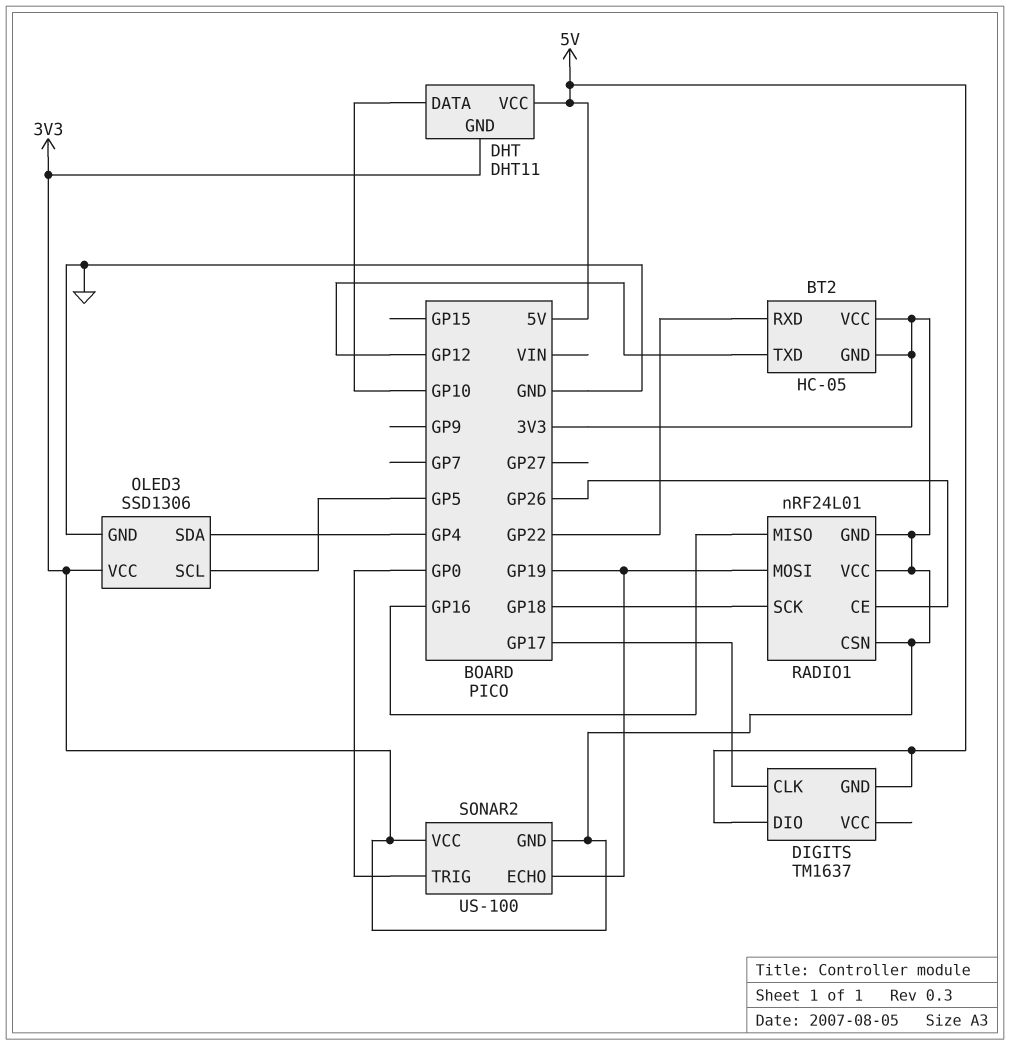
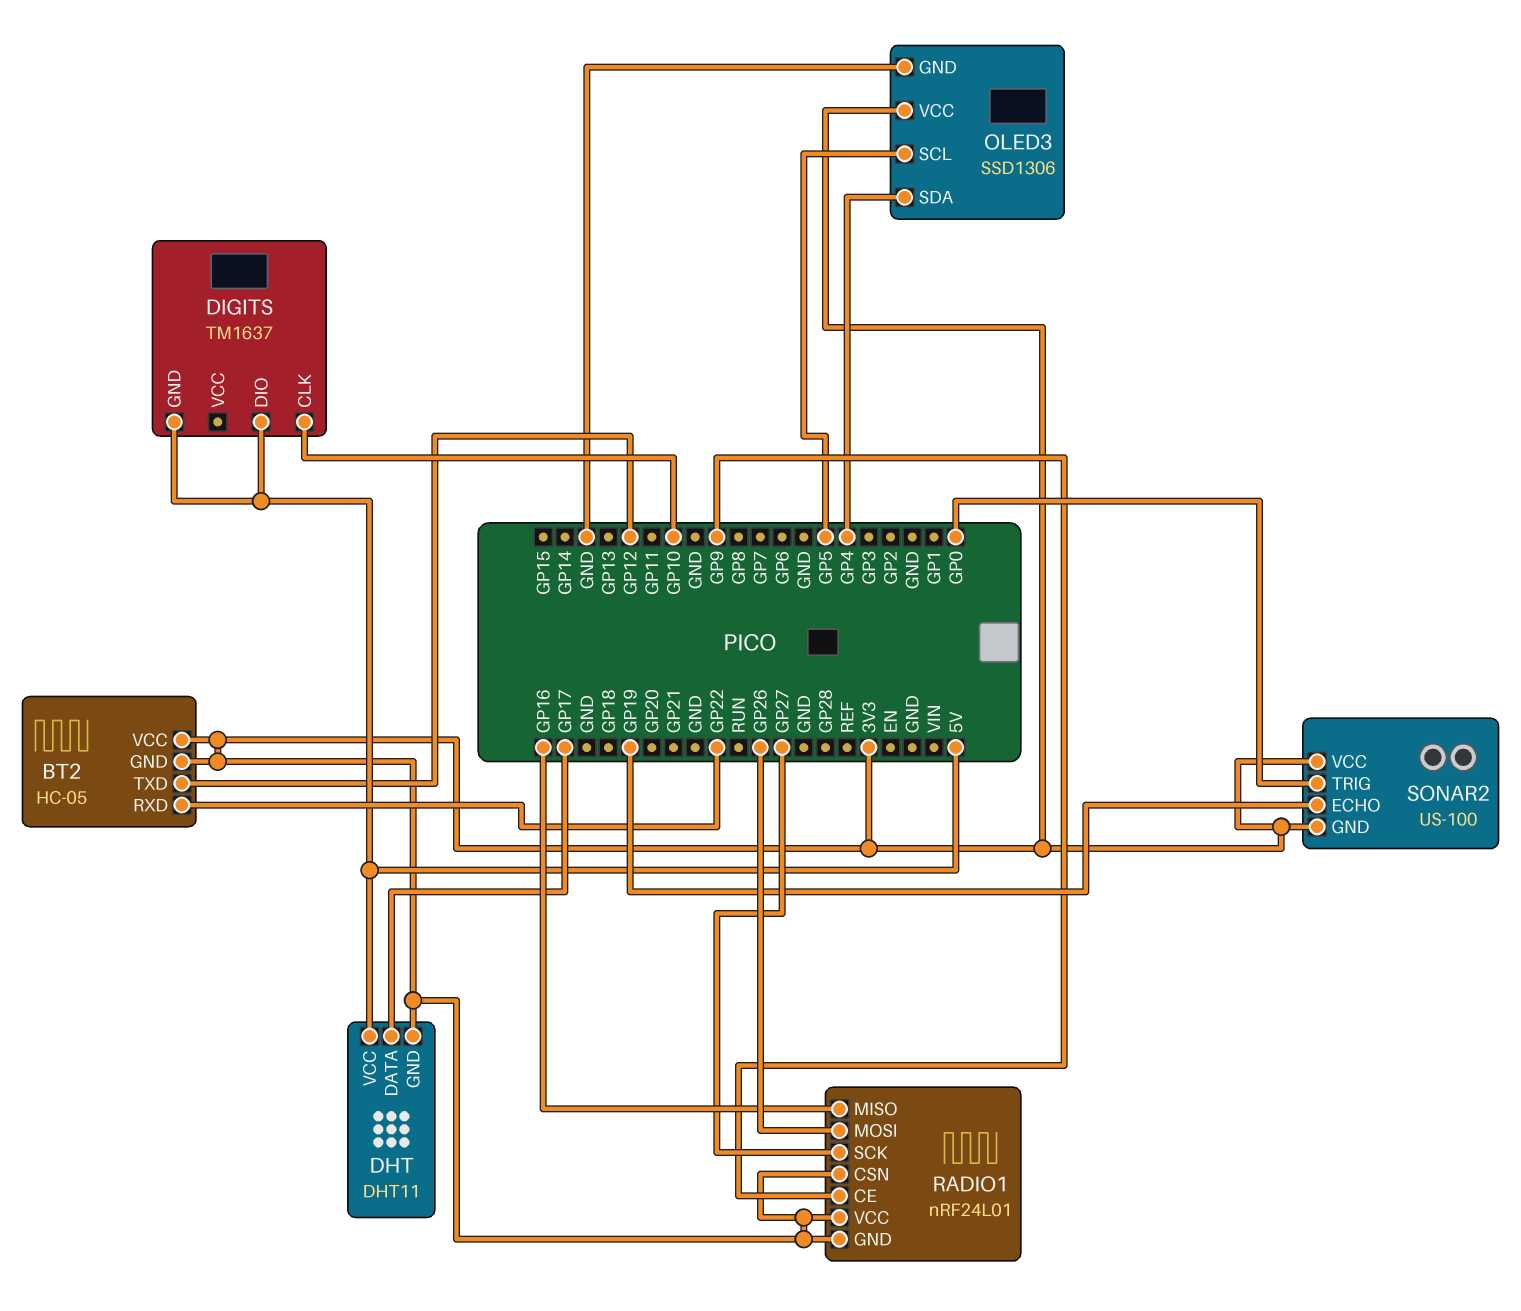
DHT pin DATA: GP10 -> GP17
DIGITS pin CLK: GP17 -> GP10
RADIO1 pin CE: GP26 -> GP9
RADIO1 pin MOSI: GP19 -> GP26
RADIO1 pin SCK: GP18 -> GP27

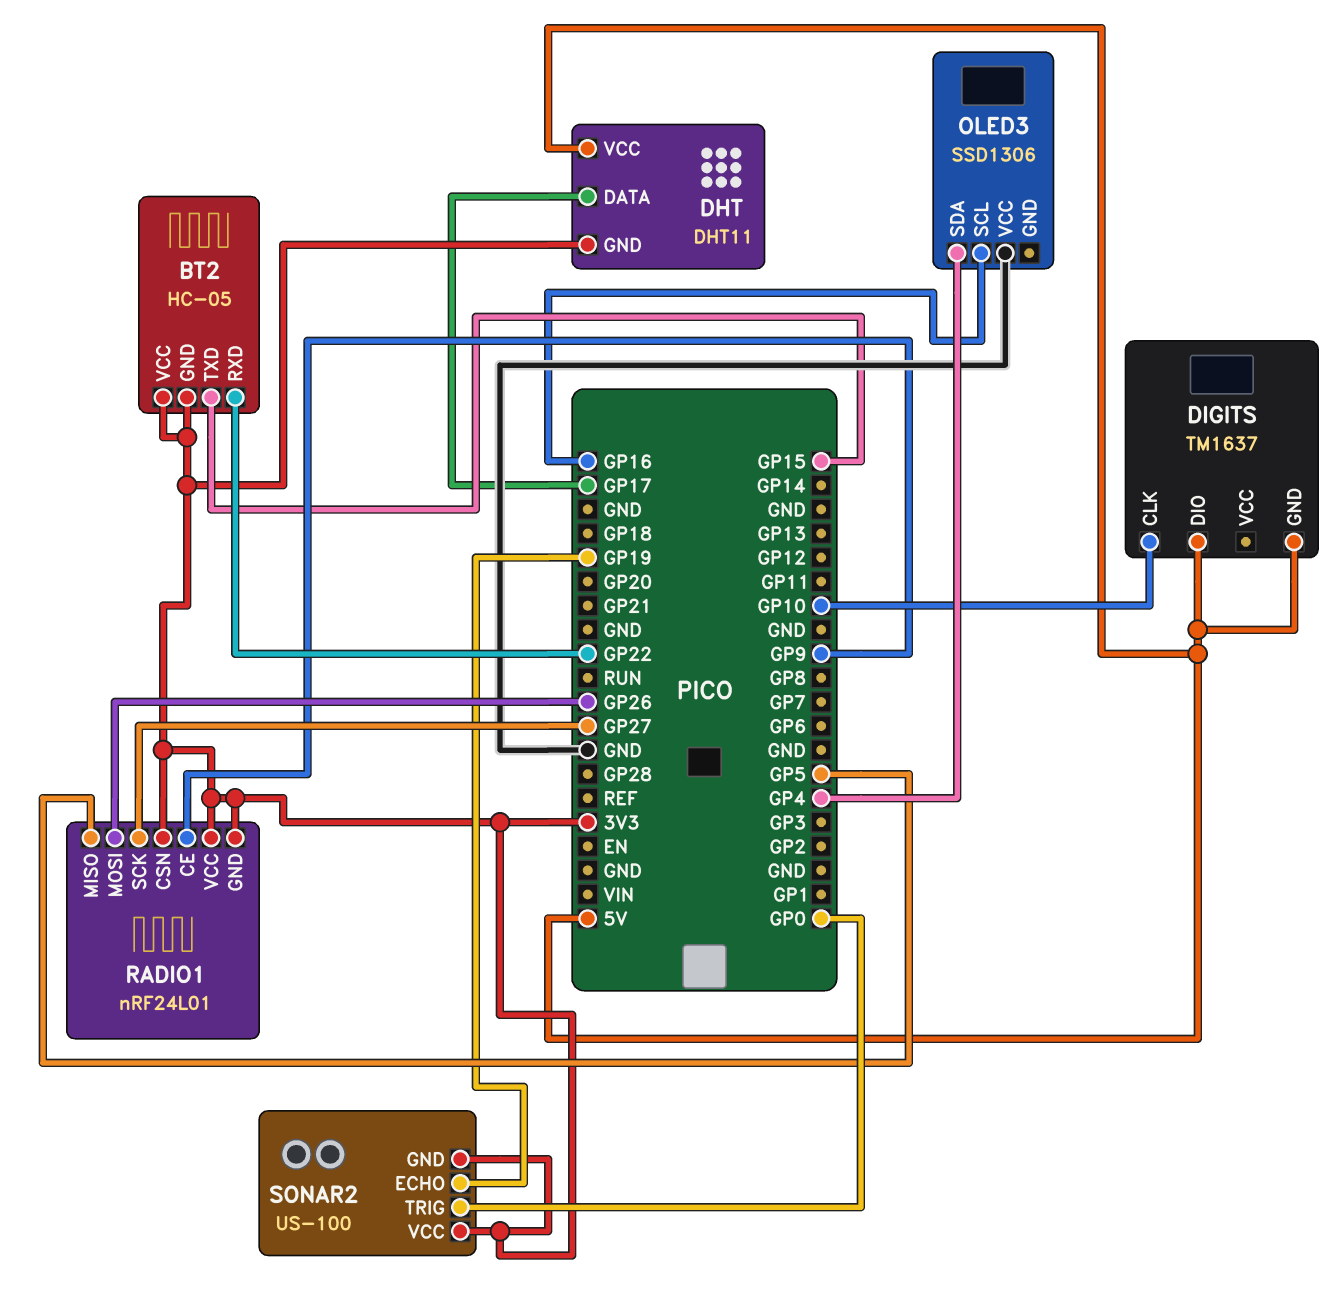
BT2 pin TXD: GP12 -> GP15
OLED3 pin GND: GND -> none
OLED3 pin SCL: GP5 -> GP16
OLED3 pin VCC: 3V3 -> GND
RADIO1 pin MISO: GP16 -> GP5

